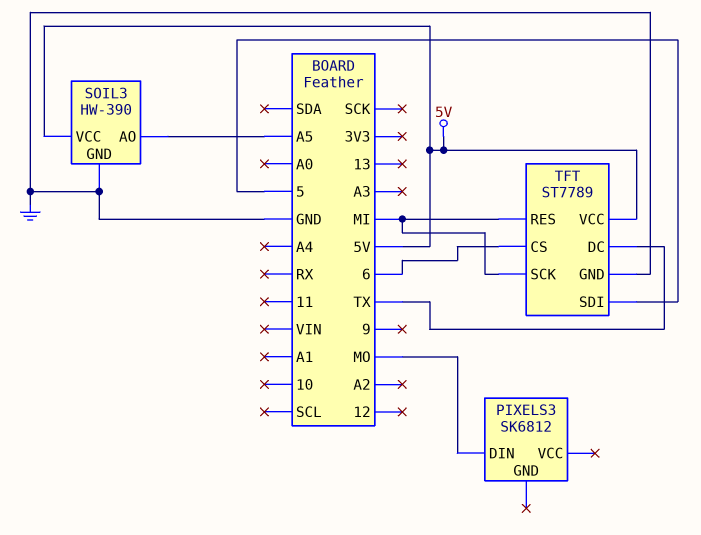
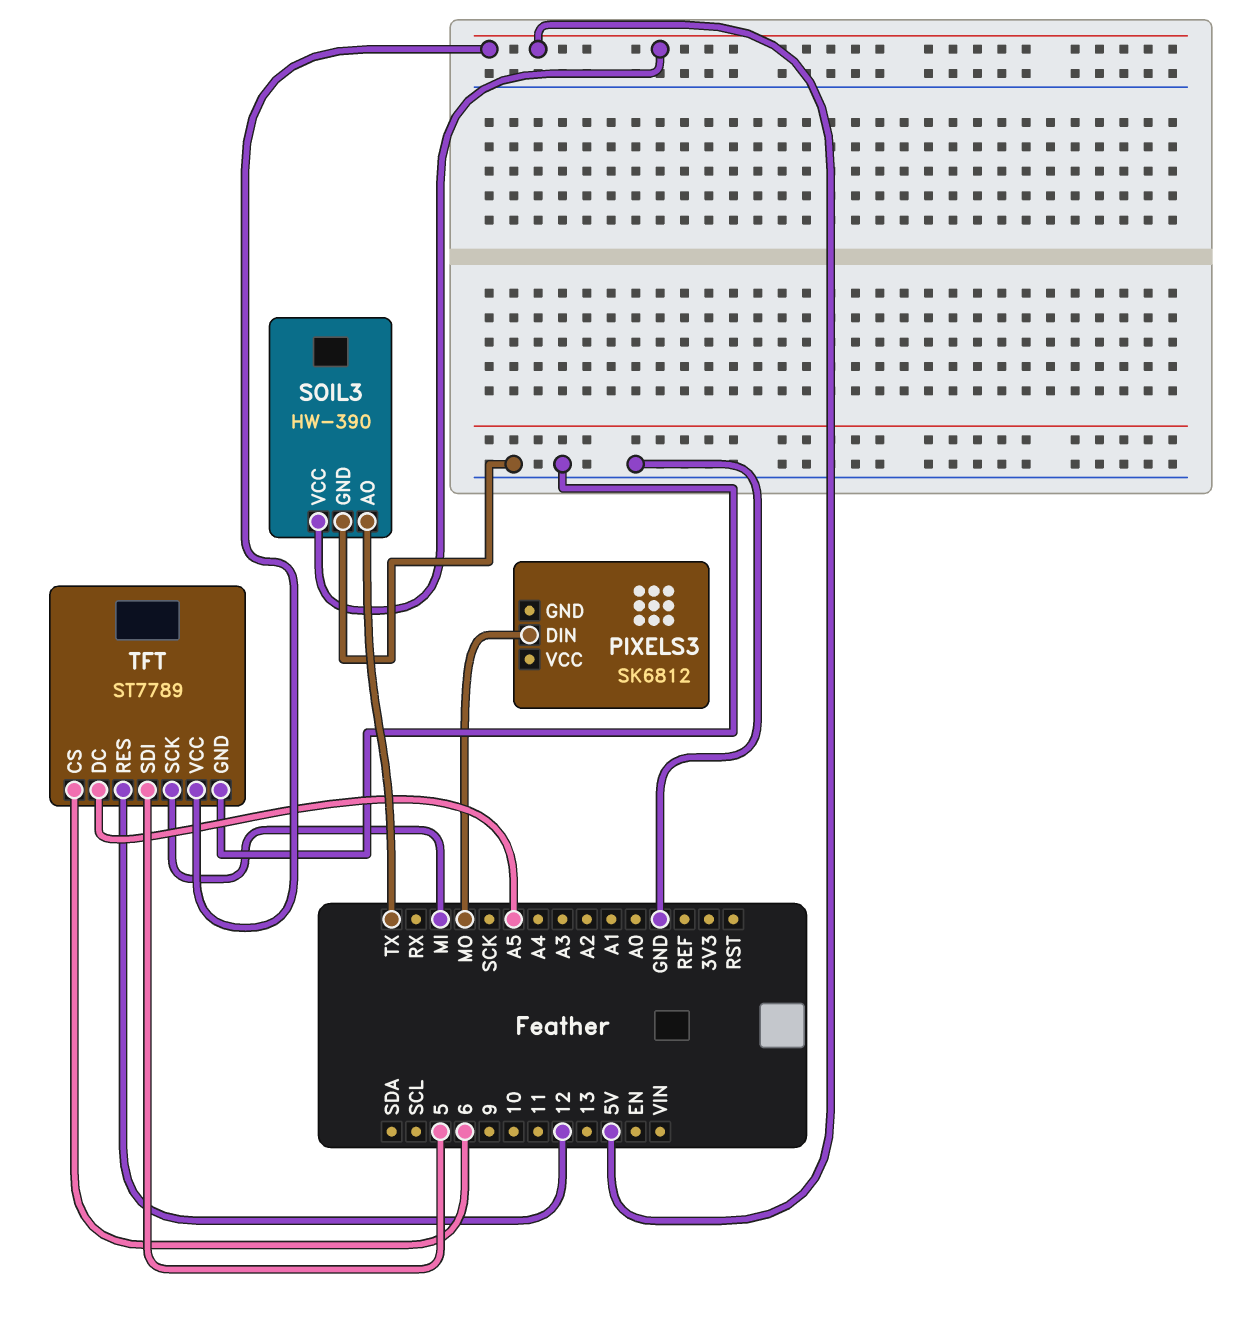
SOIL3 pin AO: A5 -> TX
TFT pin DC: TX -> A5
TFT pin RES: MI -> 12

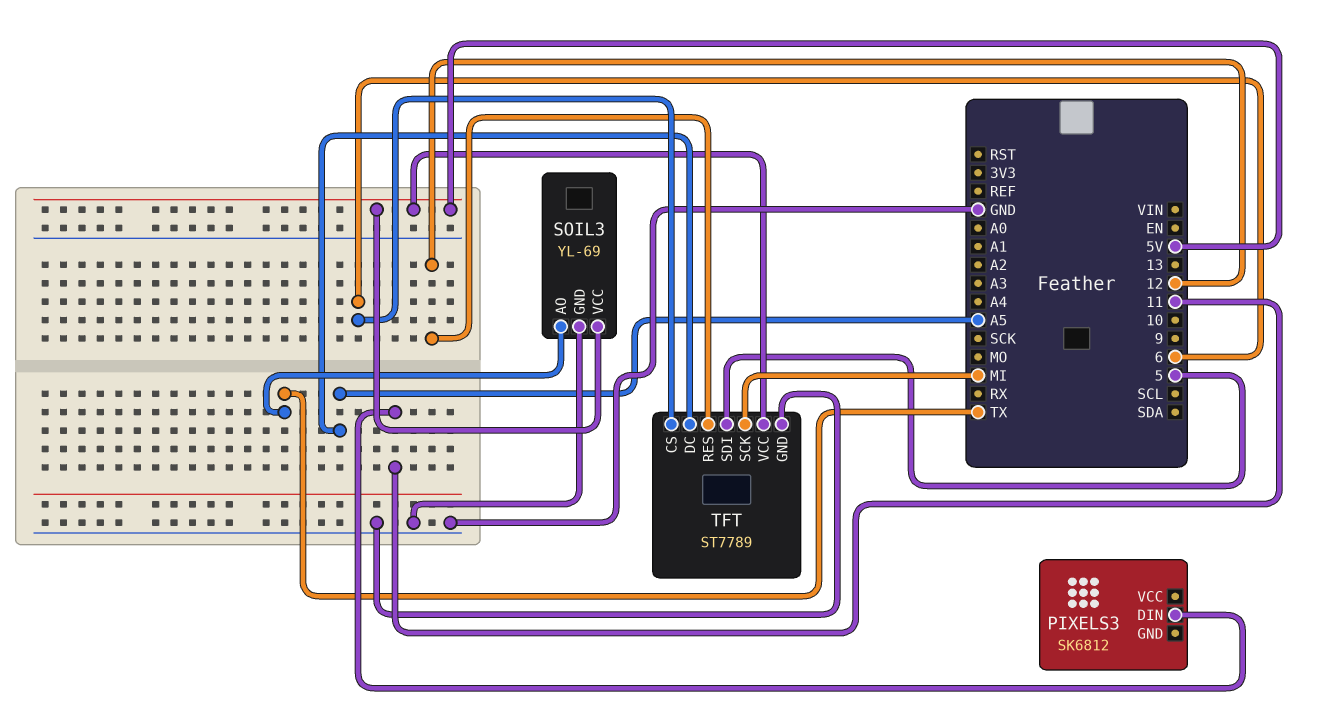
PIXELS3 pin DIN: MO -> 11
SOIL3: HW-390 -> YL-69

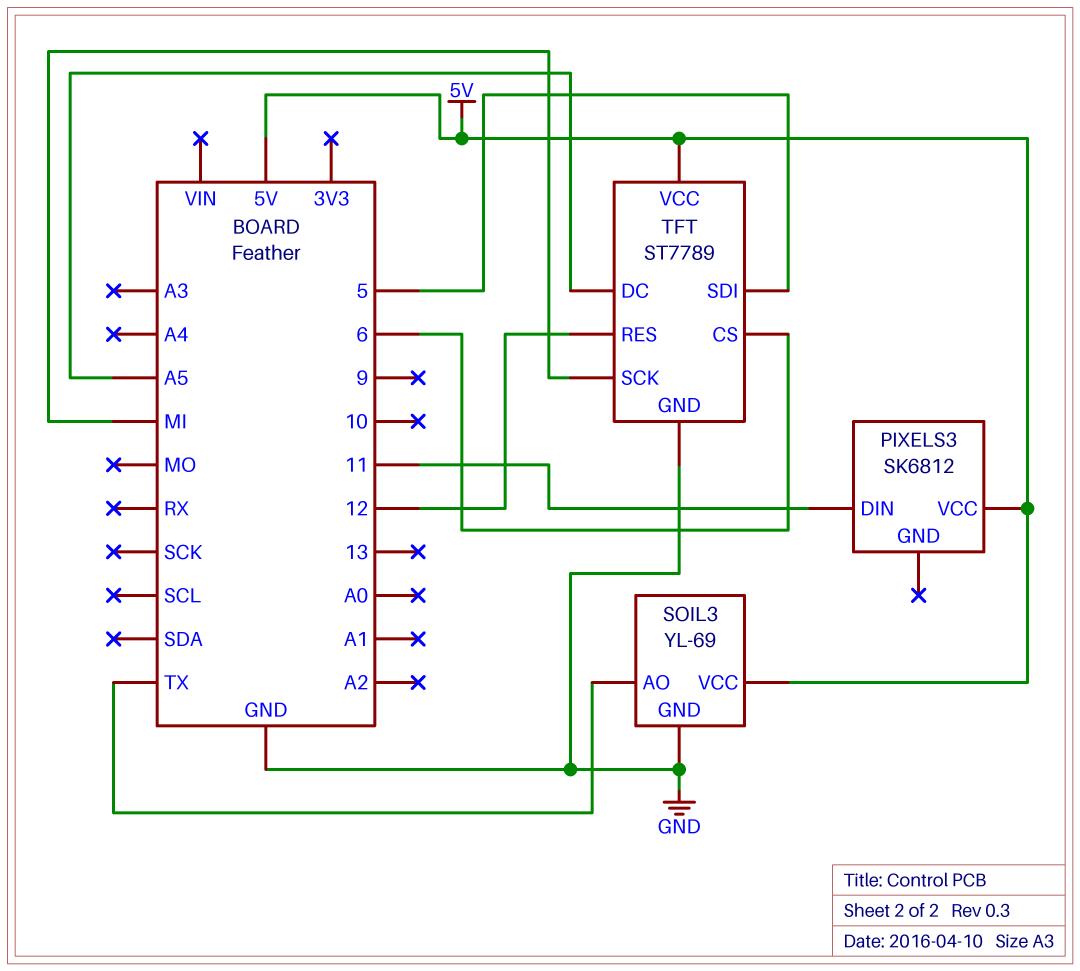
PIXELS3 pin VCC: none -> 5V

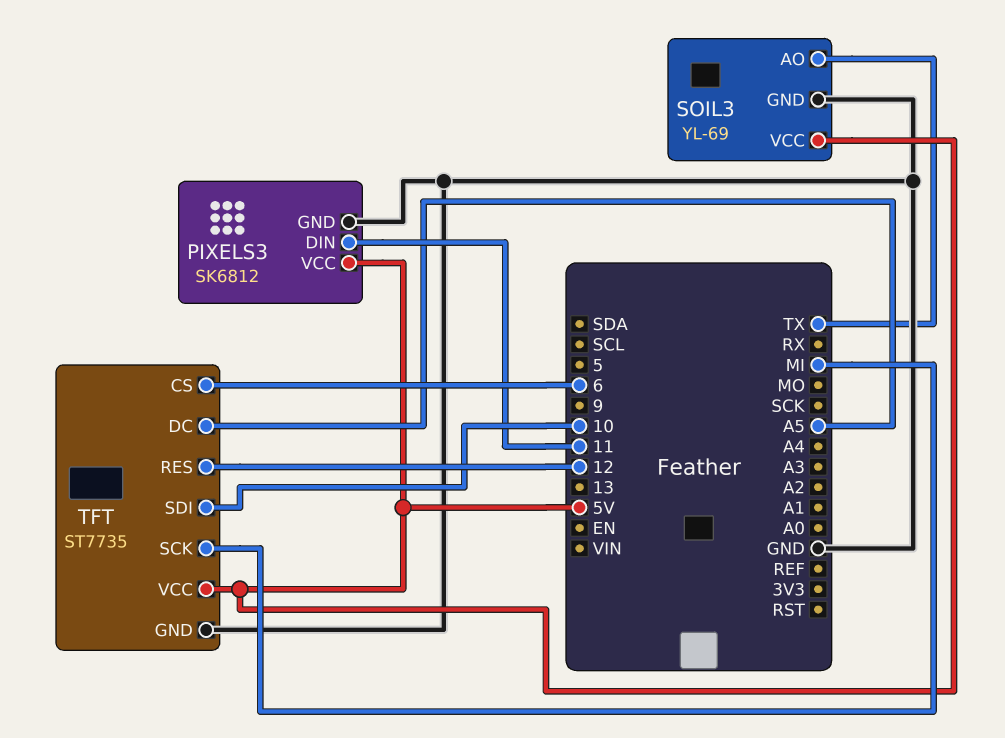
PIXELS3 pin GND: none -> GND
TFT: ST7789 -> ST7735
TFT pin SDI: 5 -> 10

